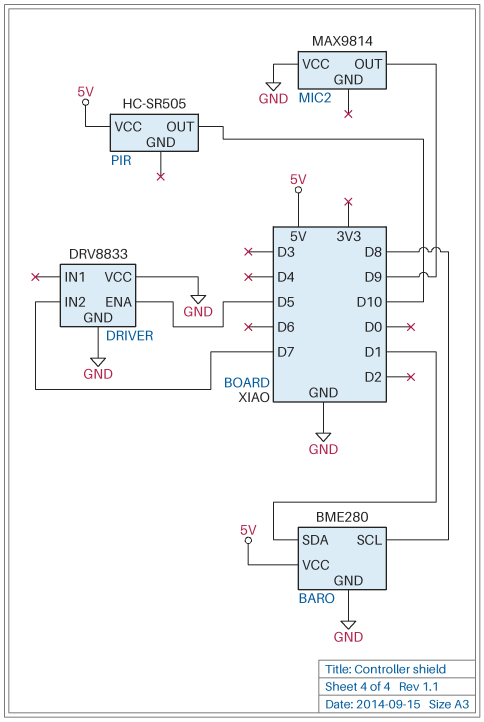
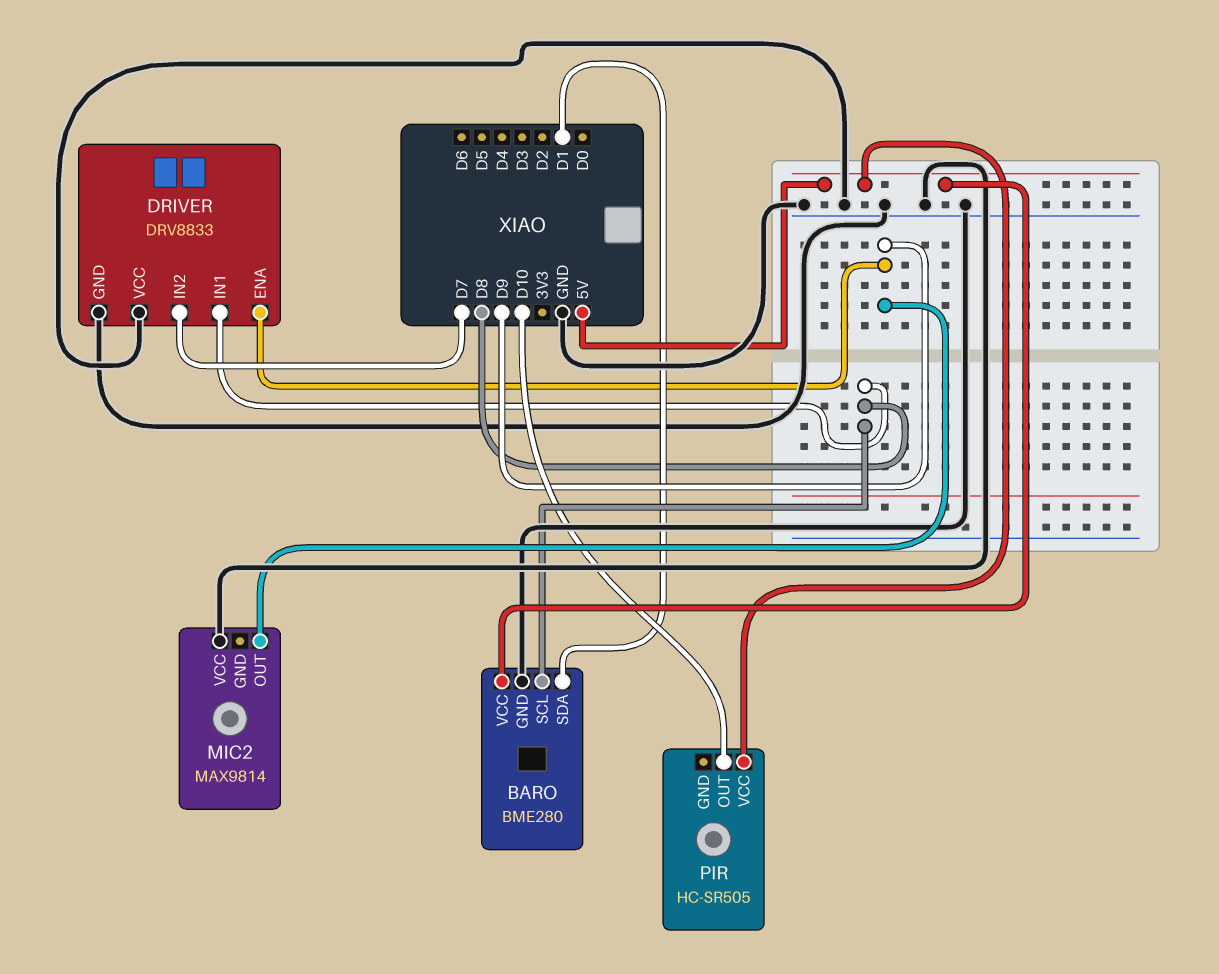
DRIVER pin ENA: D5 -> D9
DRIVER pin IN1: none -> D8

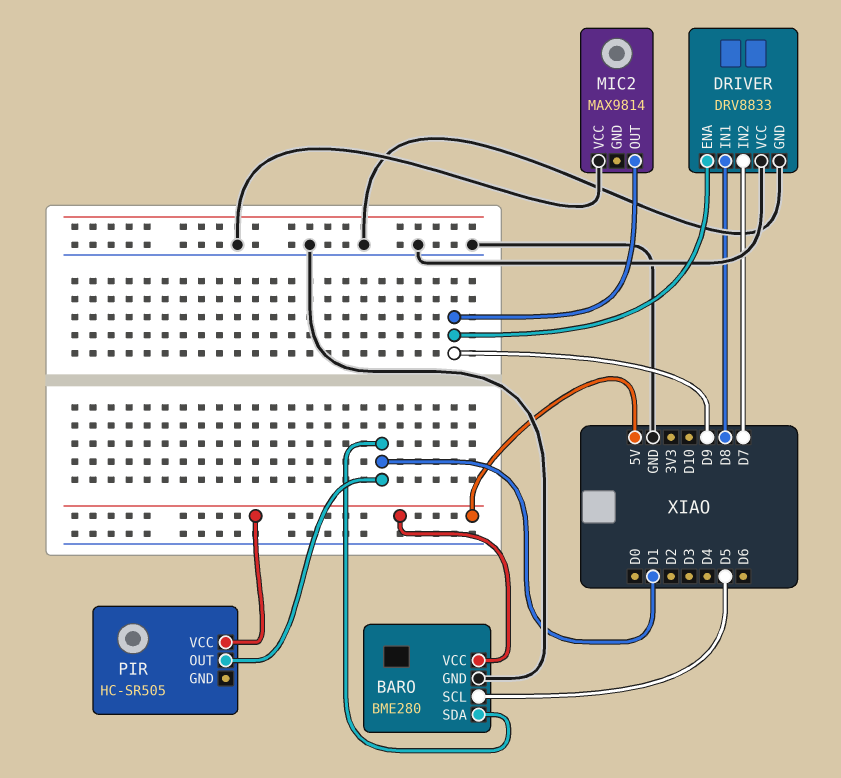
BARO pin SCL: D8 -> D5
PIR pin OUT: D10 -> D1

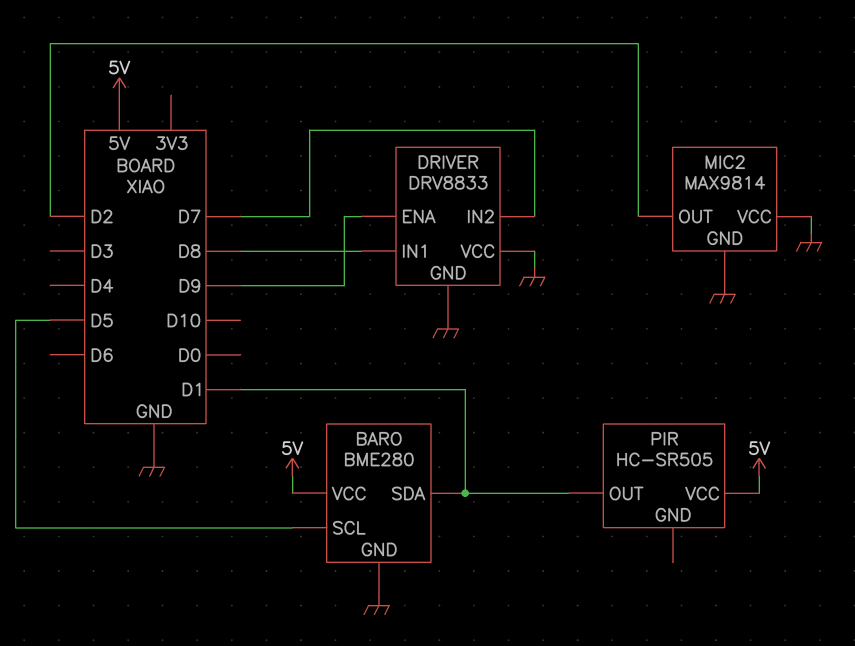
MIC2 pin GND: none -> GND
MIC2 pin OUT: D9 -> D2

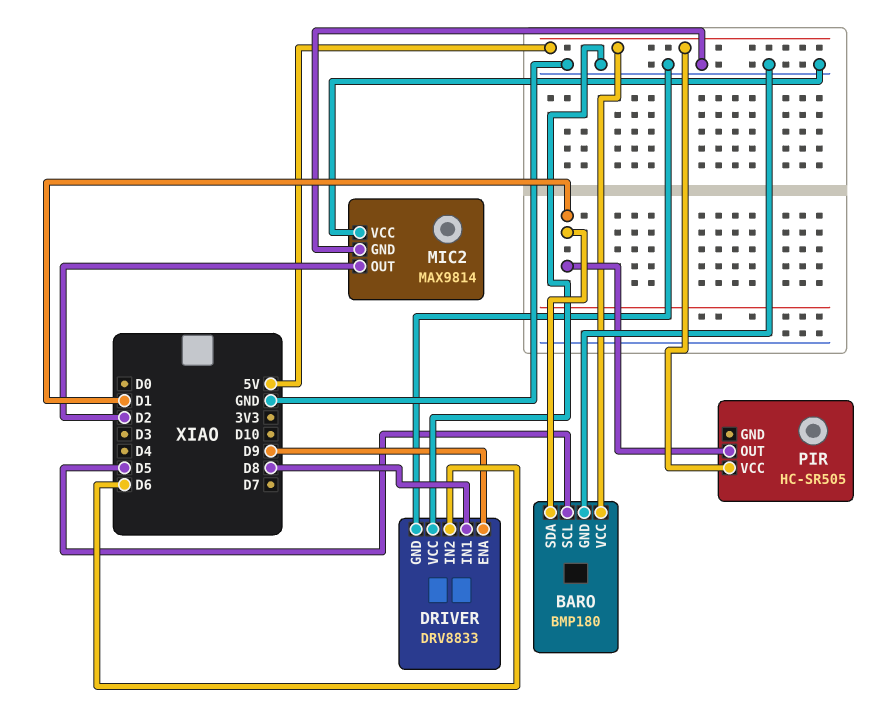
BARO: BME280 -> BMP180
DRIVER pin IN2: D7 -> D6

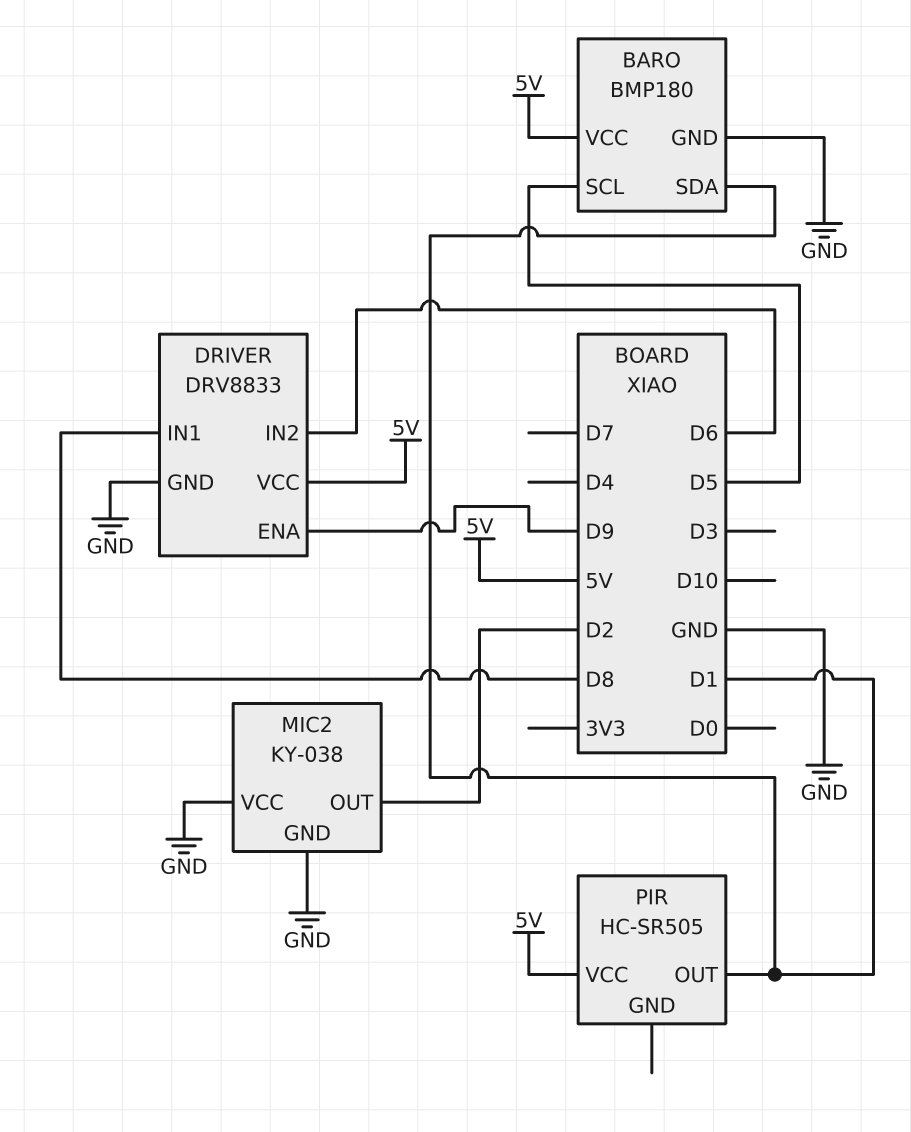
DRIVER pin VCC: GND -> 5V
MIC2: MAX9814 -> KY-038

